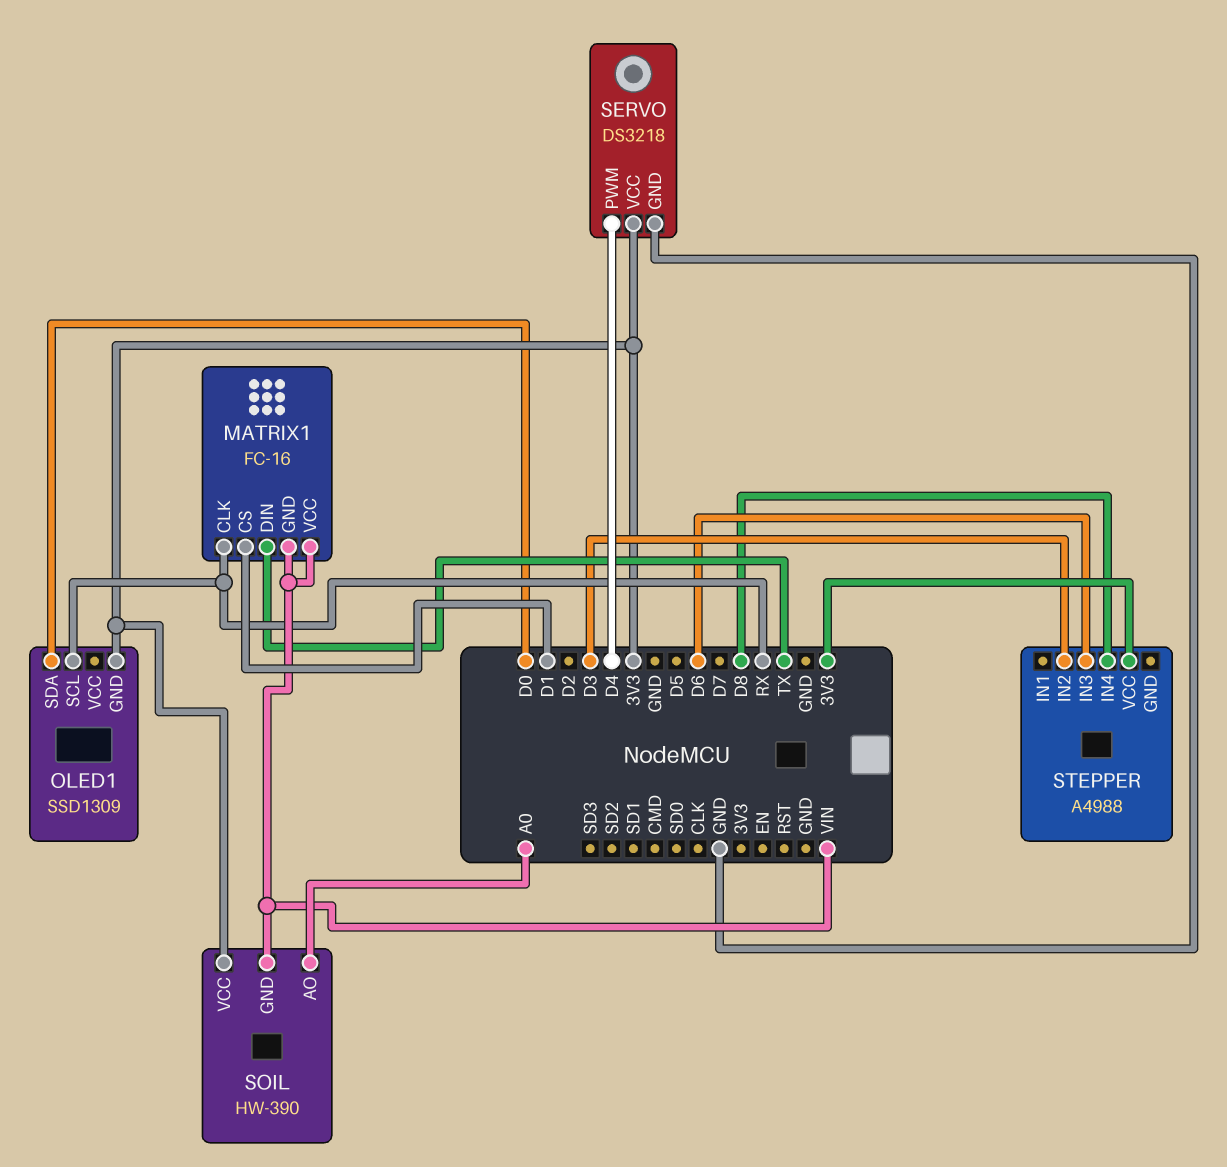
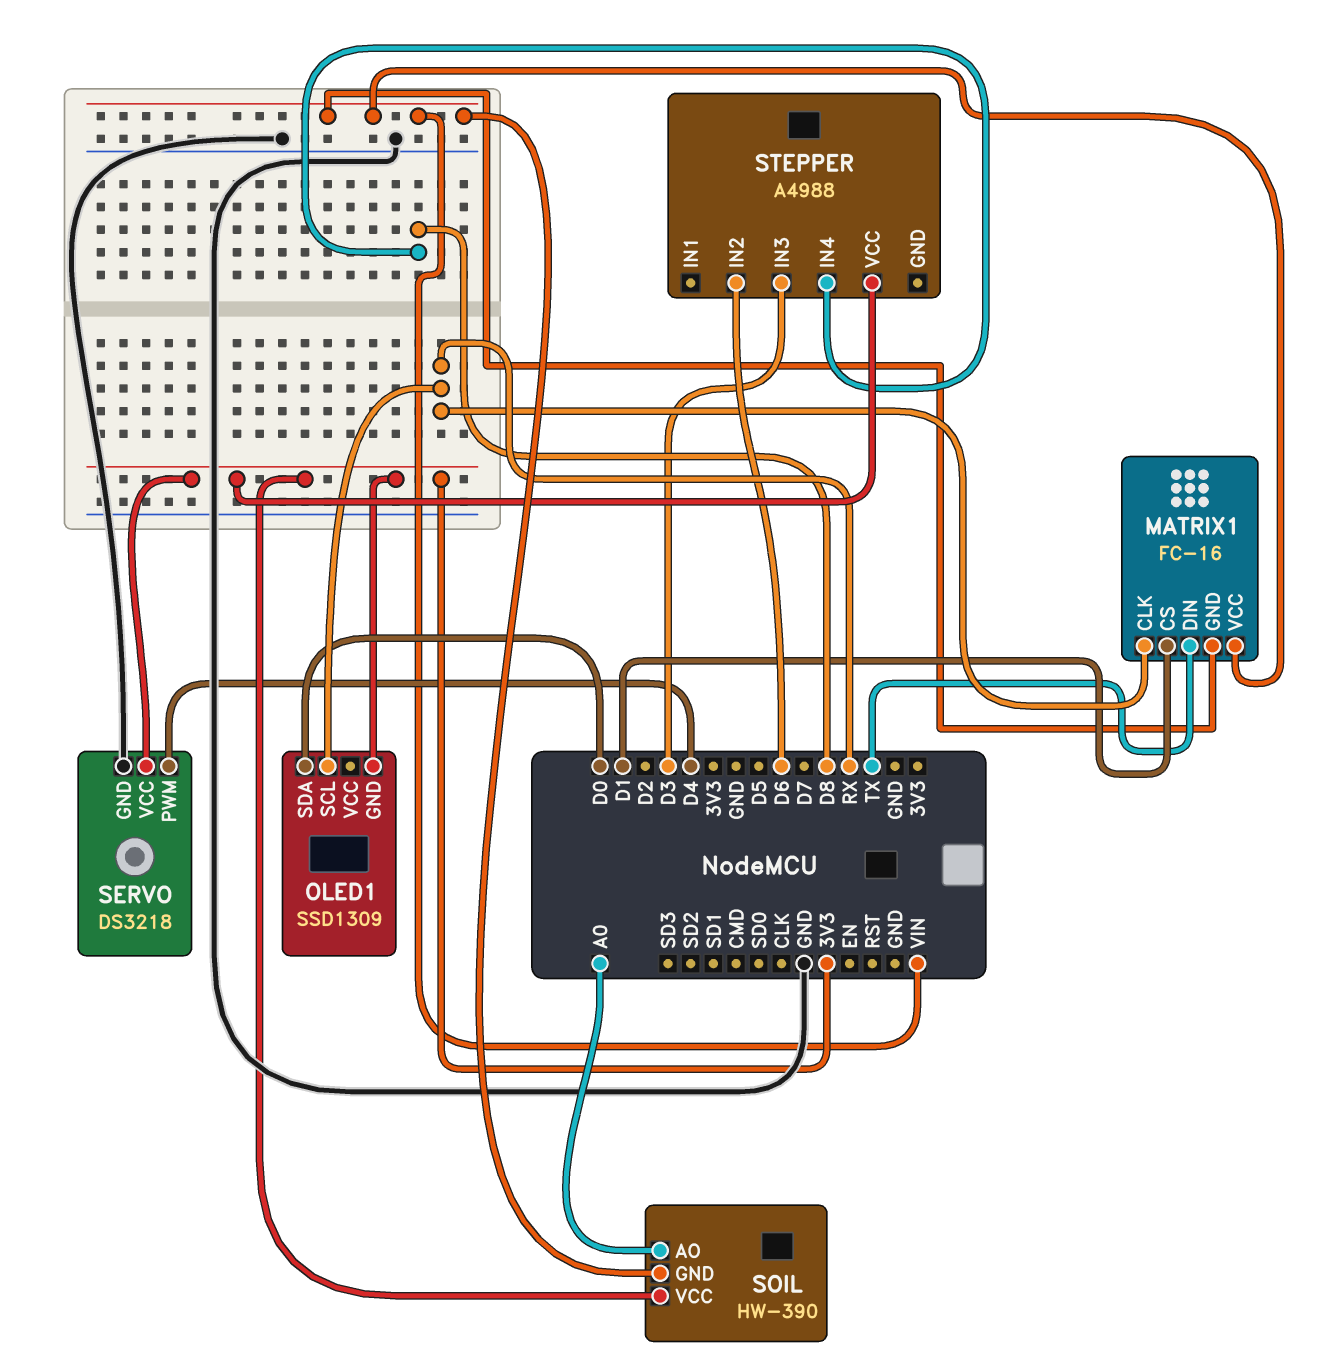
STEPPER pin IN2: D3 -> D6
STEPPER pin IN3: D6 -> D3

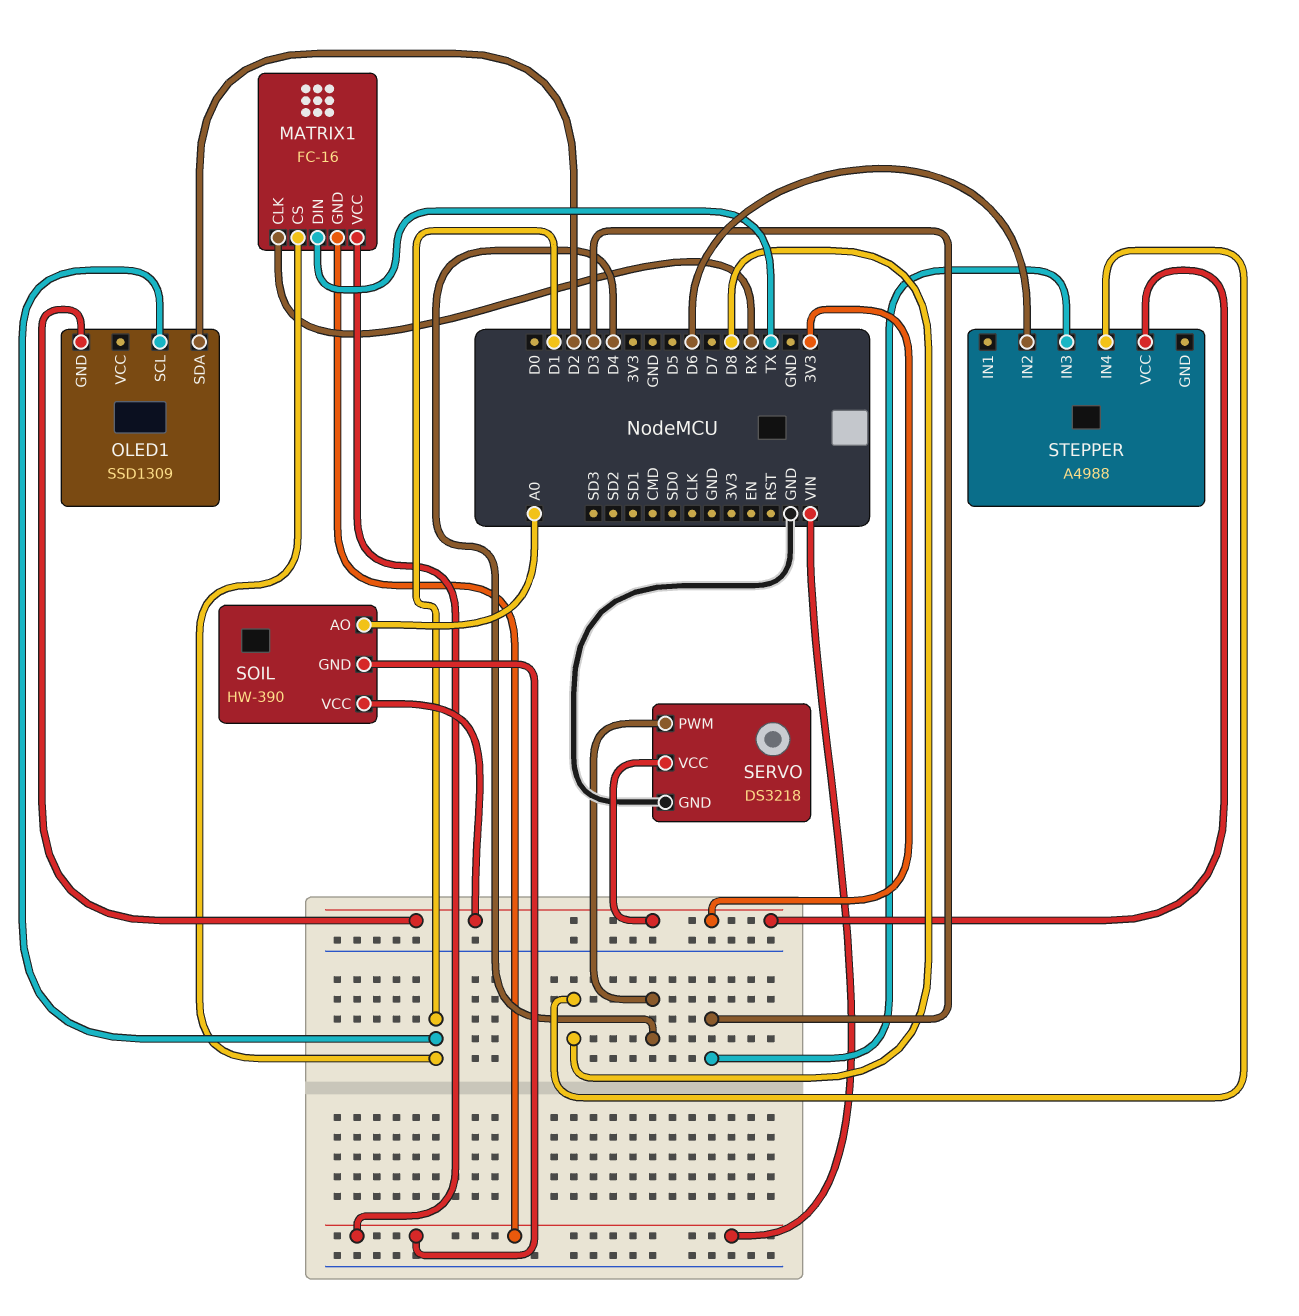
OLED1 pin SCL: RX -> D1
OLED1 pin SDA: D0 -> D2

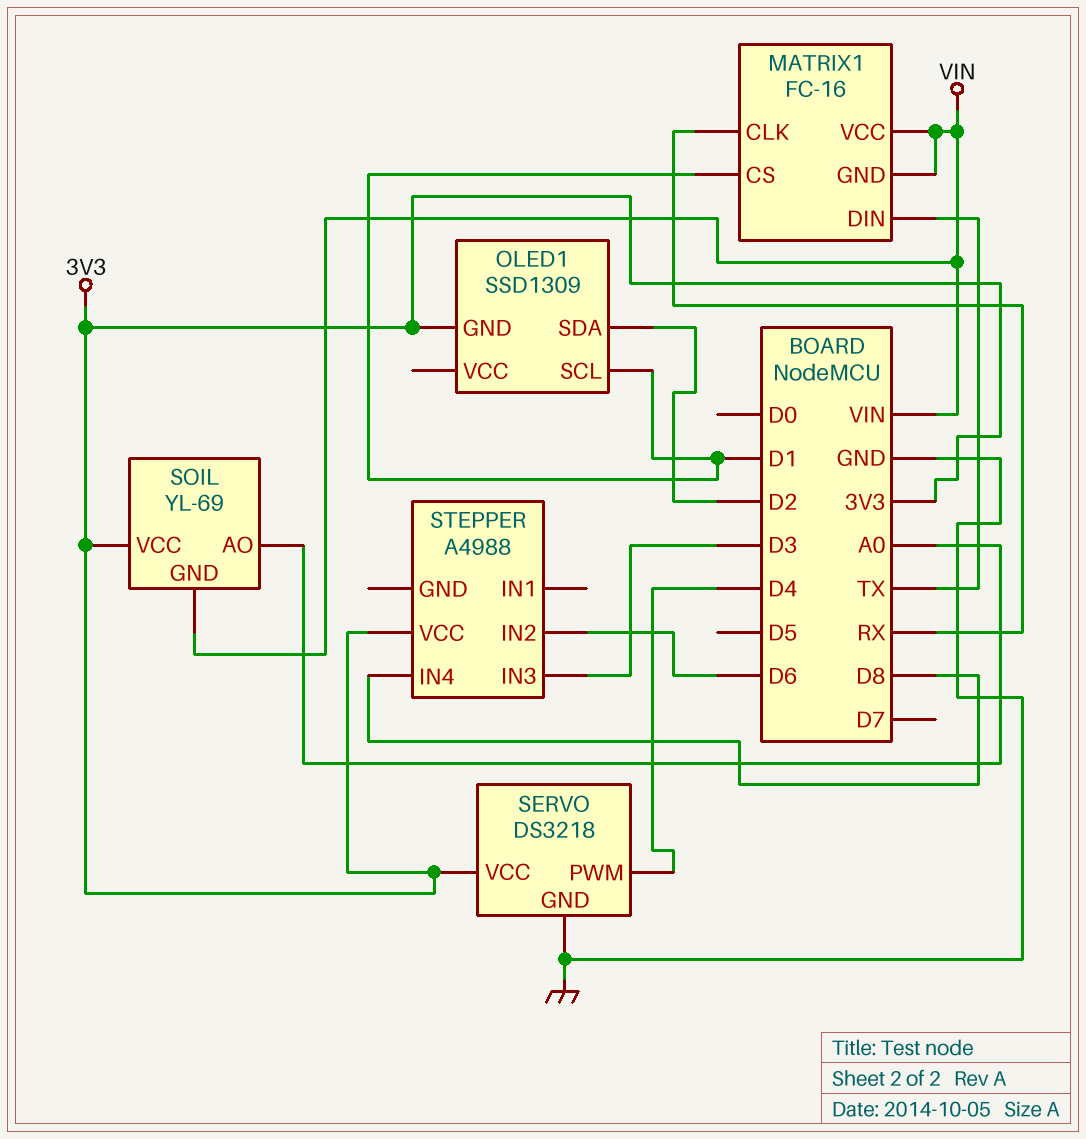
SOIL: HW-390 -> YL-69

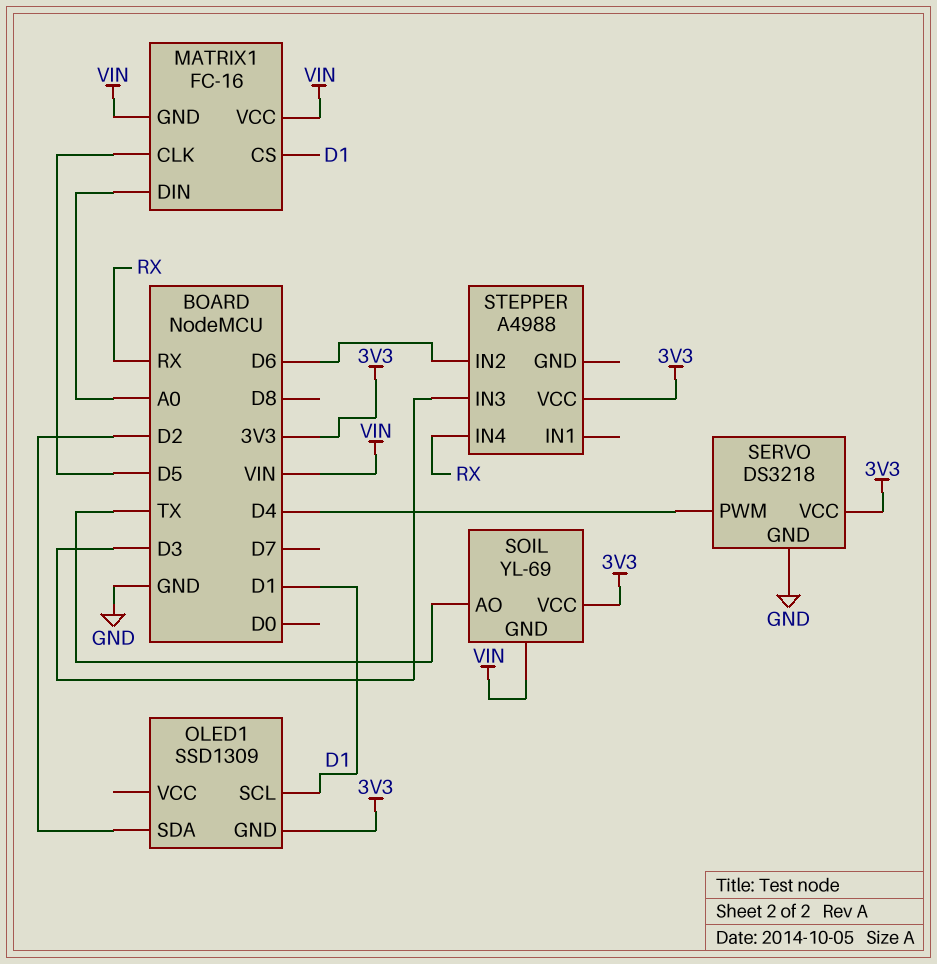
MATRIX1 pin CLK: RX -> D5
MATRIX1 pin DIN: TX -> A0
SOIL pin AO: A0 -> TX
STEPPER pin IN4: D8 -> RX

